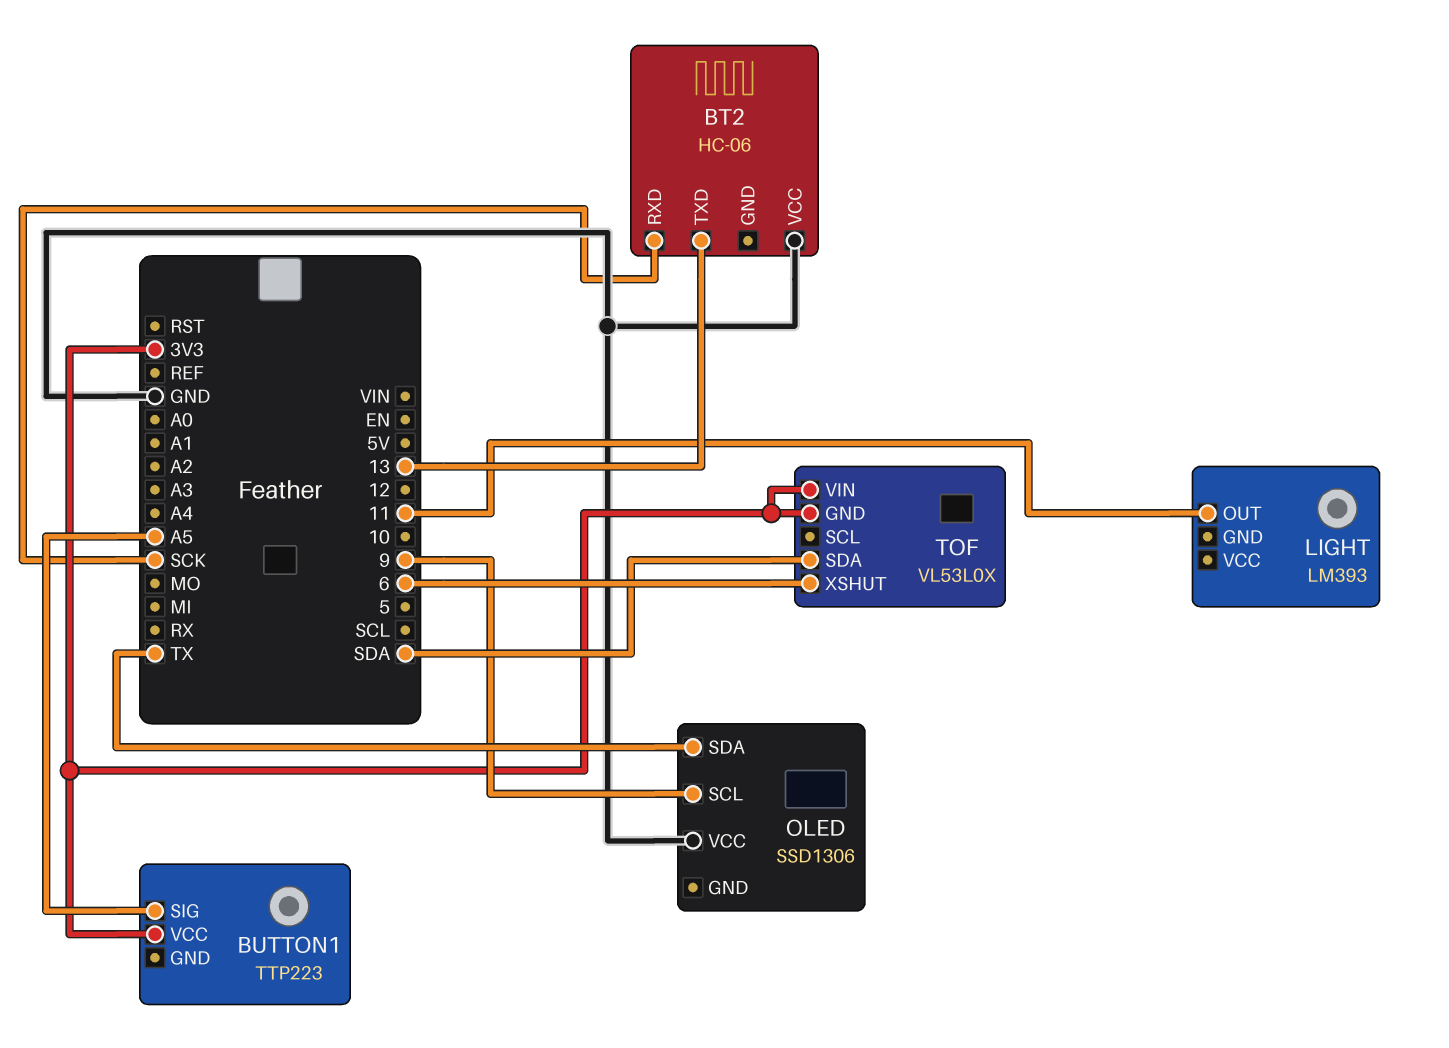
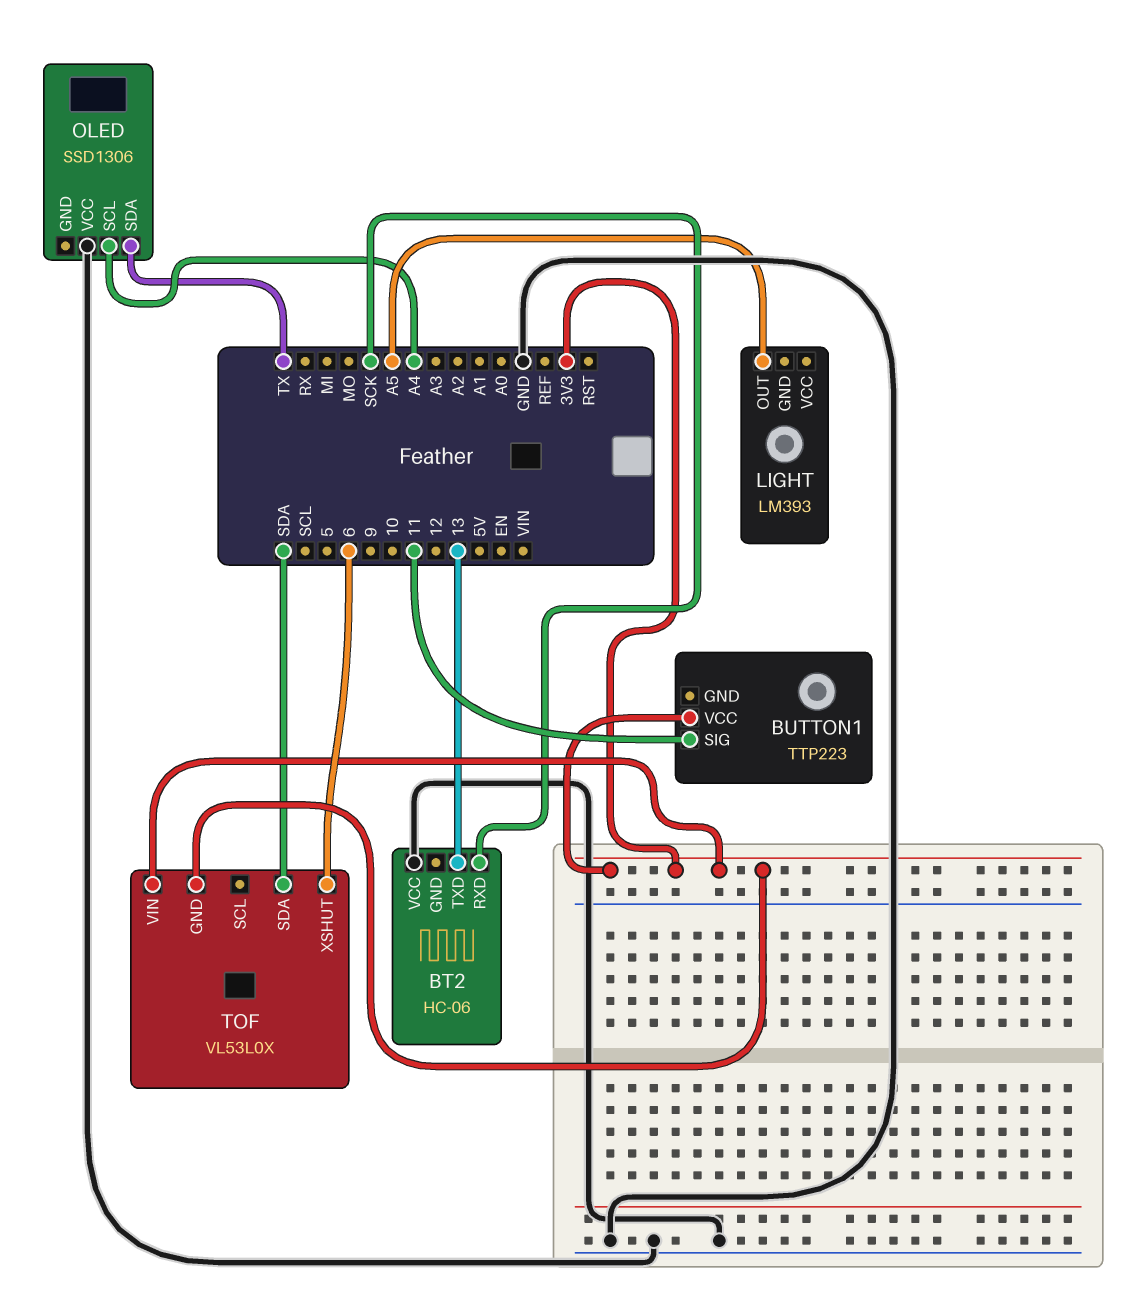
BUTTON1 pin SIG: A5 -> 11
LIGHT pin OUT: 11 -> A5
OLED pin SCL: 9 -> A4

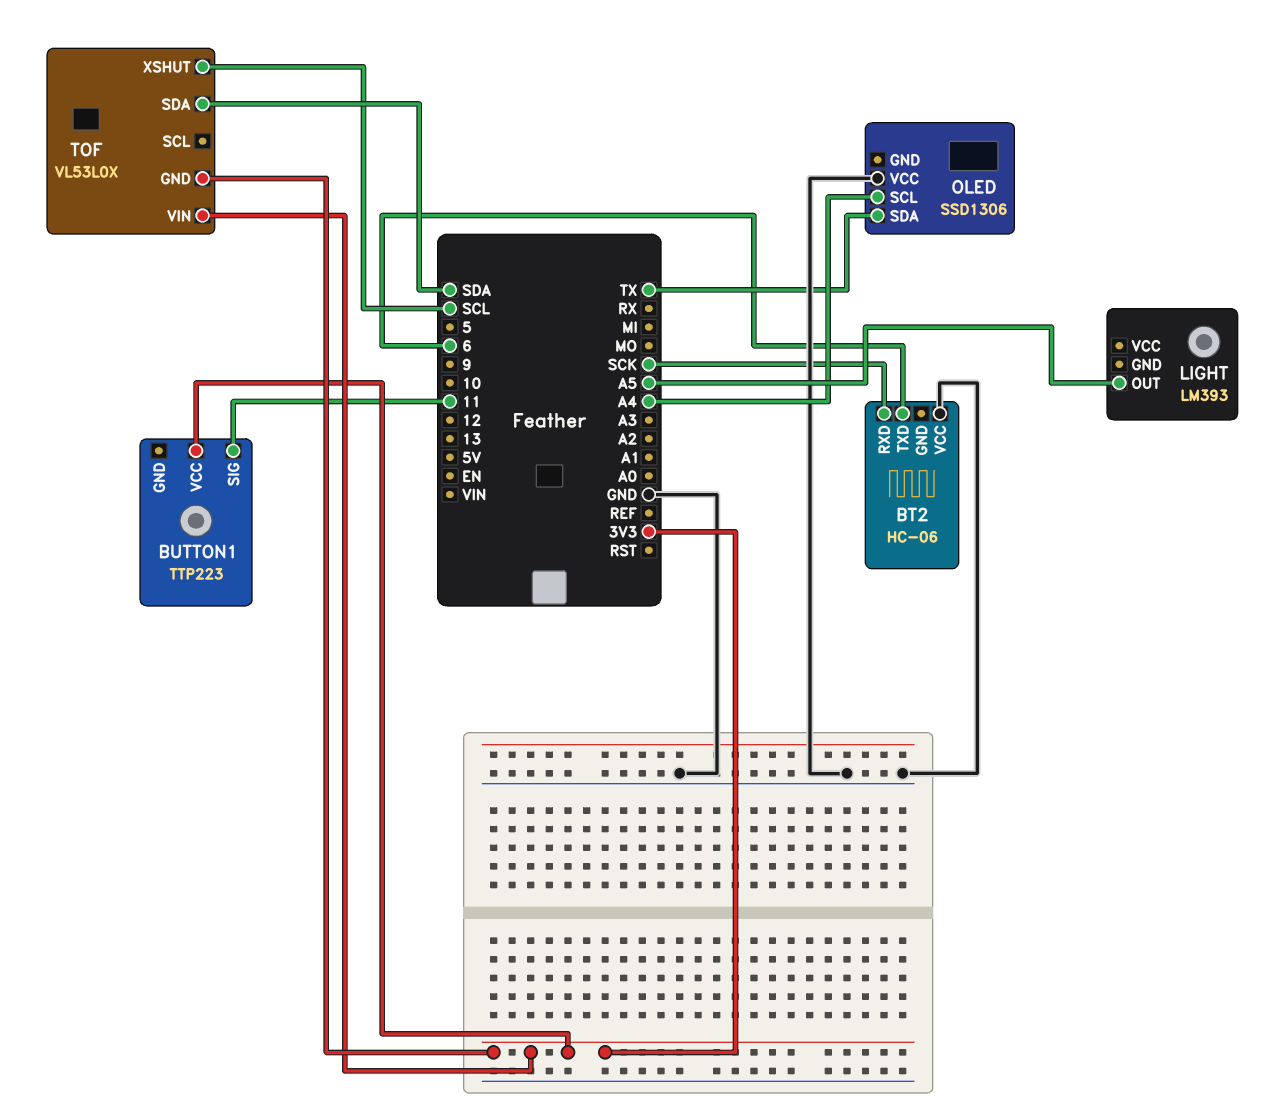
BT2 pin TXD: 13 -> 6
TOF pin XSHUT: 6 -> SCL

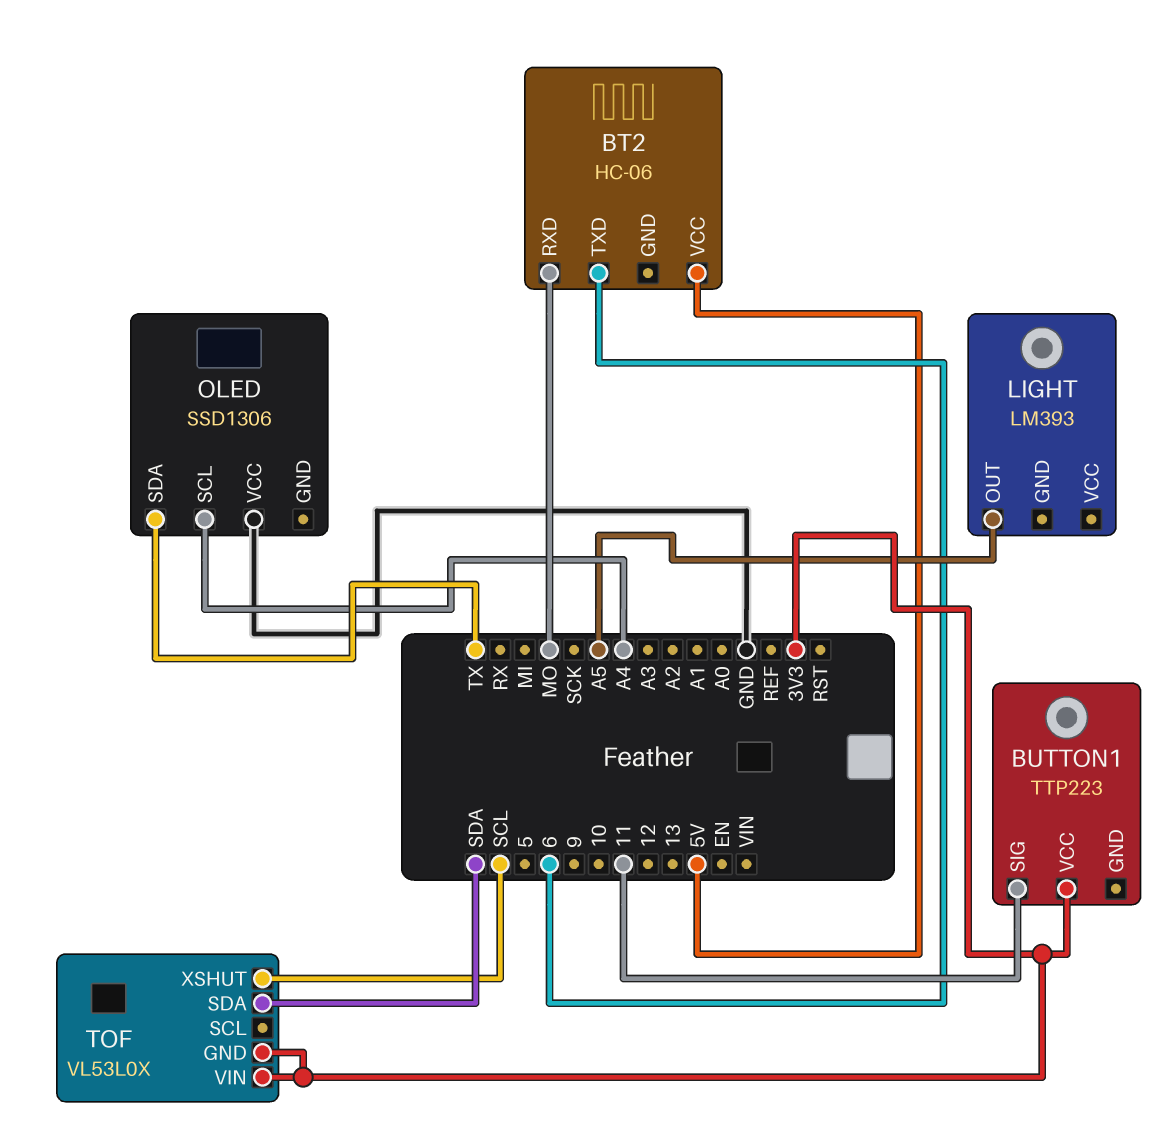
BT2 pin RXD: SCK -> MO
BT2 pin VCC: GND -> 5V

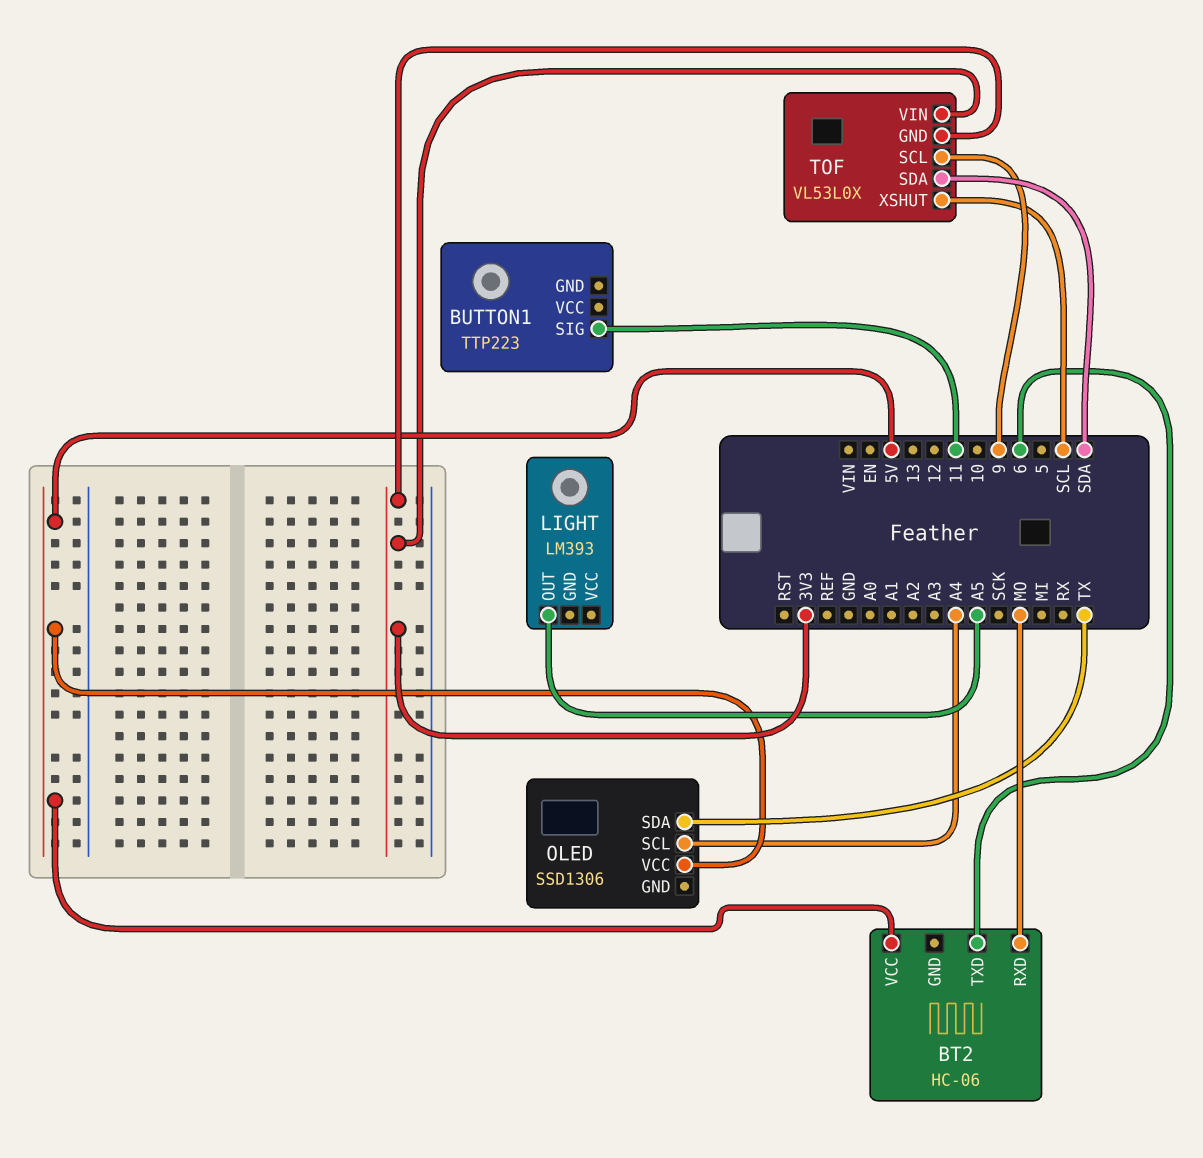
BUTTON1 pin VCC: 3V3 -> none
OLED pin VCC: GND -> 5V
TOF pin SCL: none -> 9

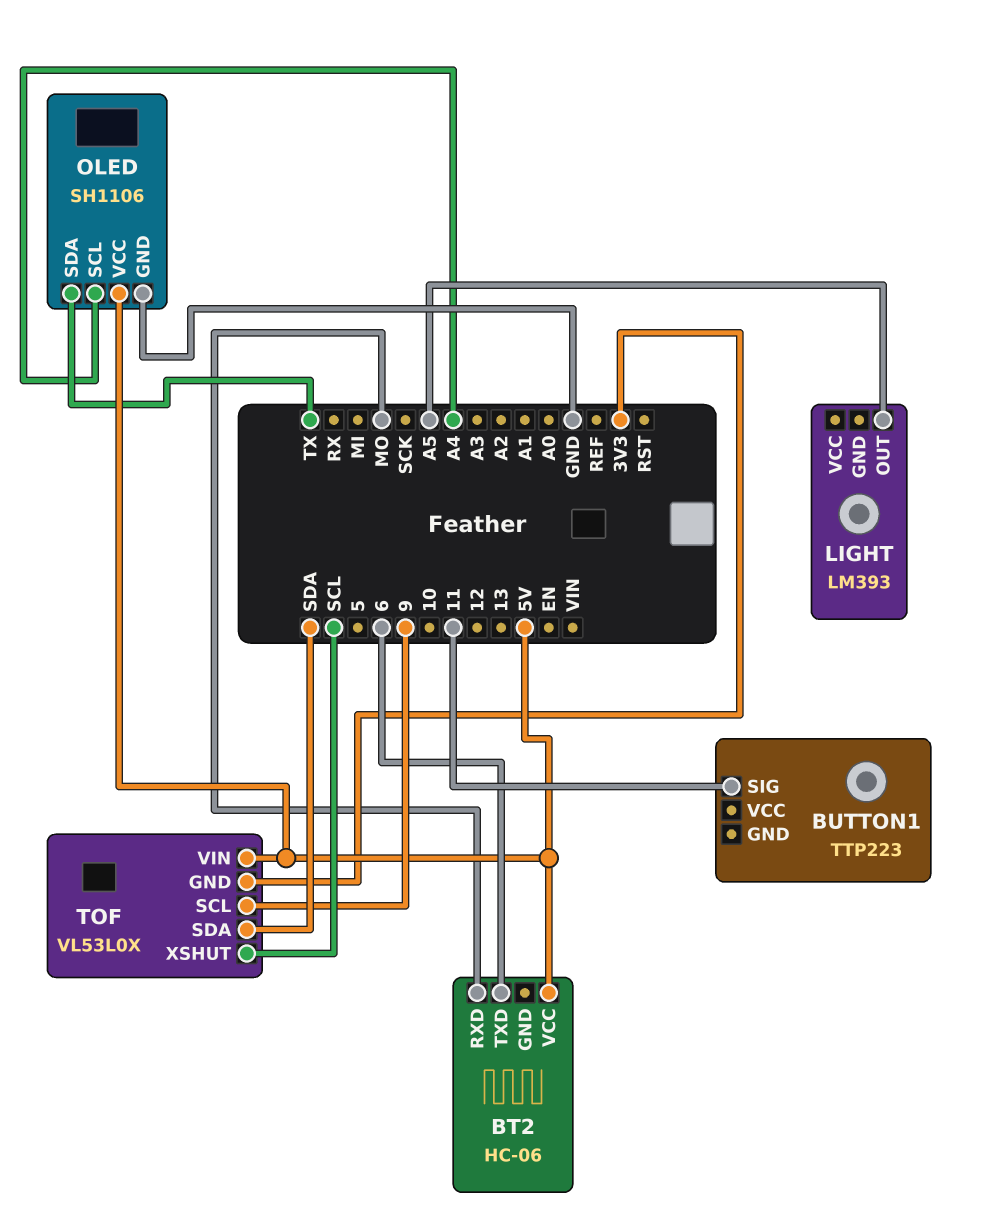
OLED: SSD1306 -> SH1106
OLED pin GND: none -> GND
TOF pin VIN: 3V3 -> 5V

